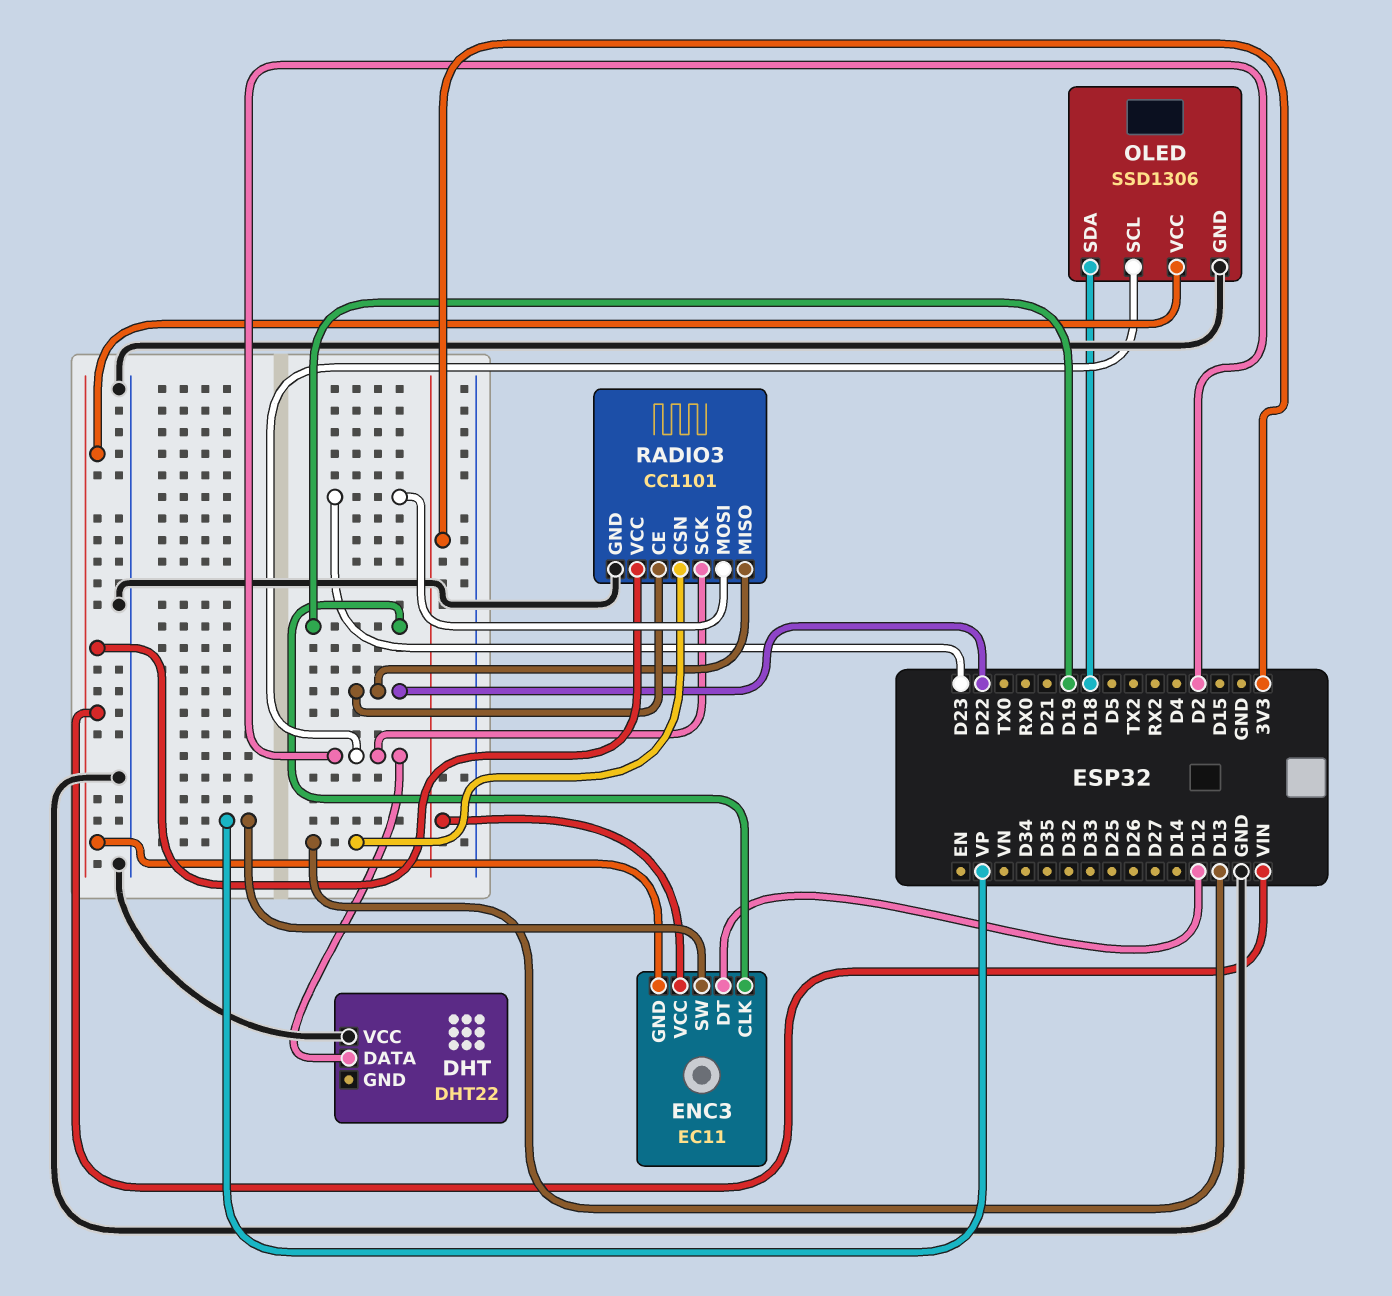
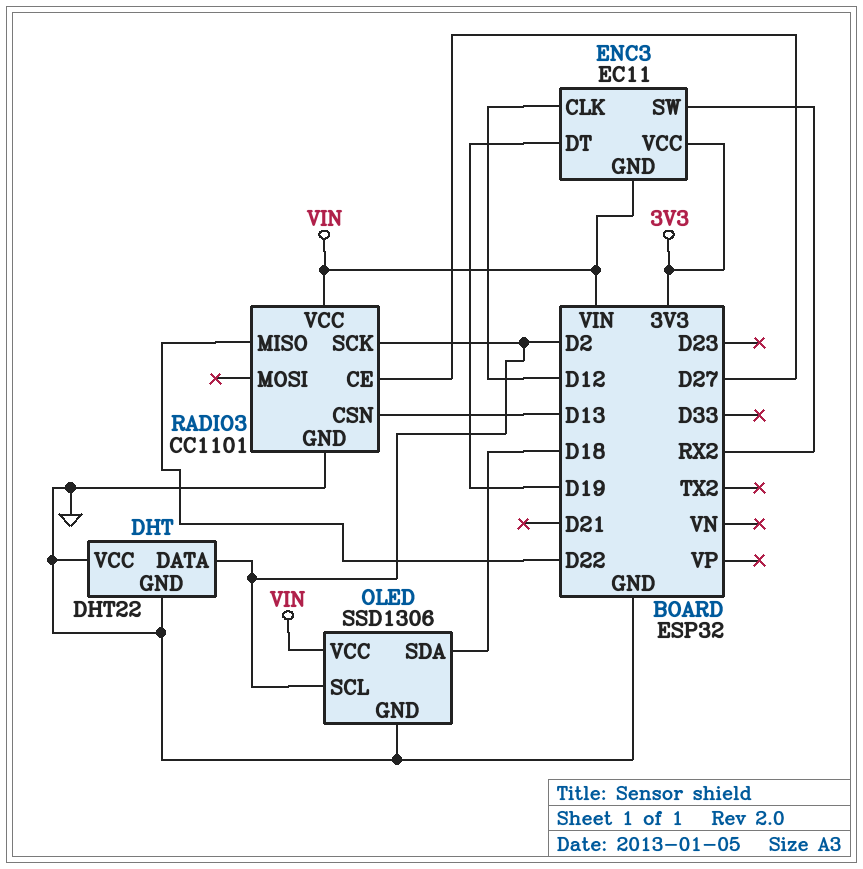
DHT pin GND: none -> GND
ENC3 pin CLK: D19 -> D12
ENC3 pin DT: D12 -> D19
ENC3 pin SW: VP -> RX2
RADIO3 pin CE: D22 -> D27
RADIO3 pin MOSI: D23 -> none

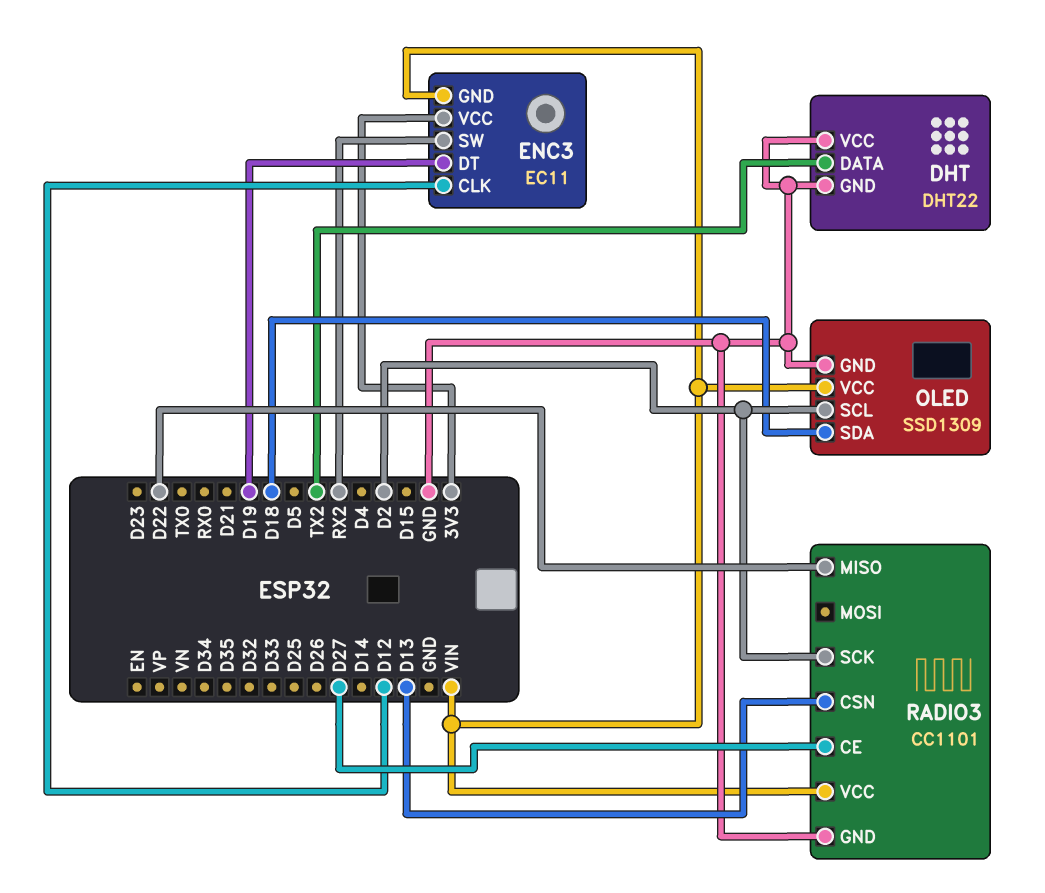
DHT pin DATA: D2 -> TX2
OLED: SSD1306 -> SSD1309

